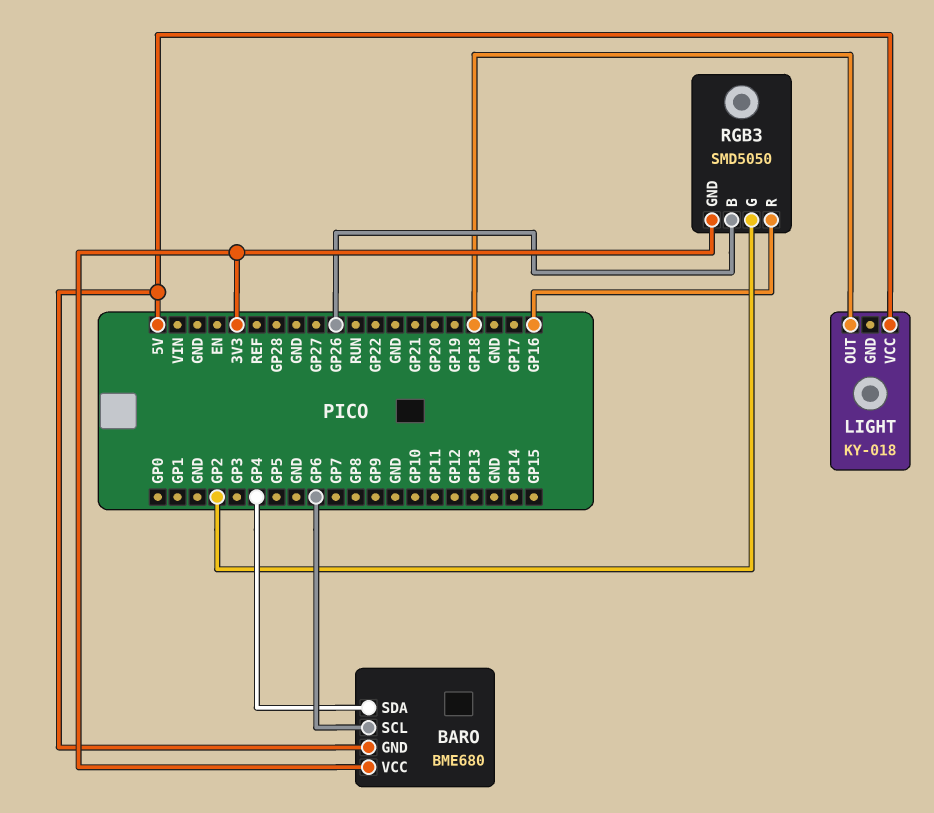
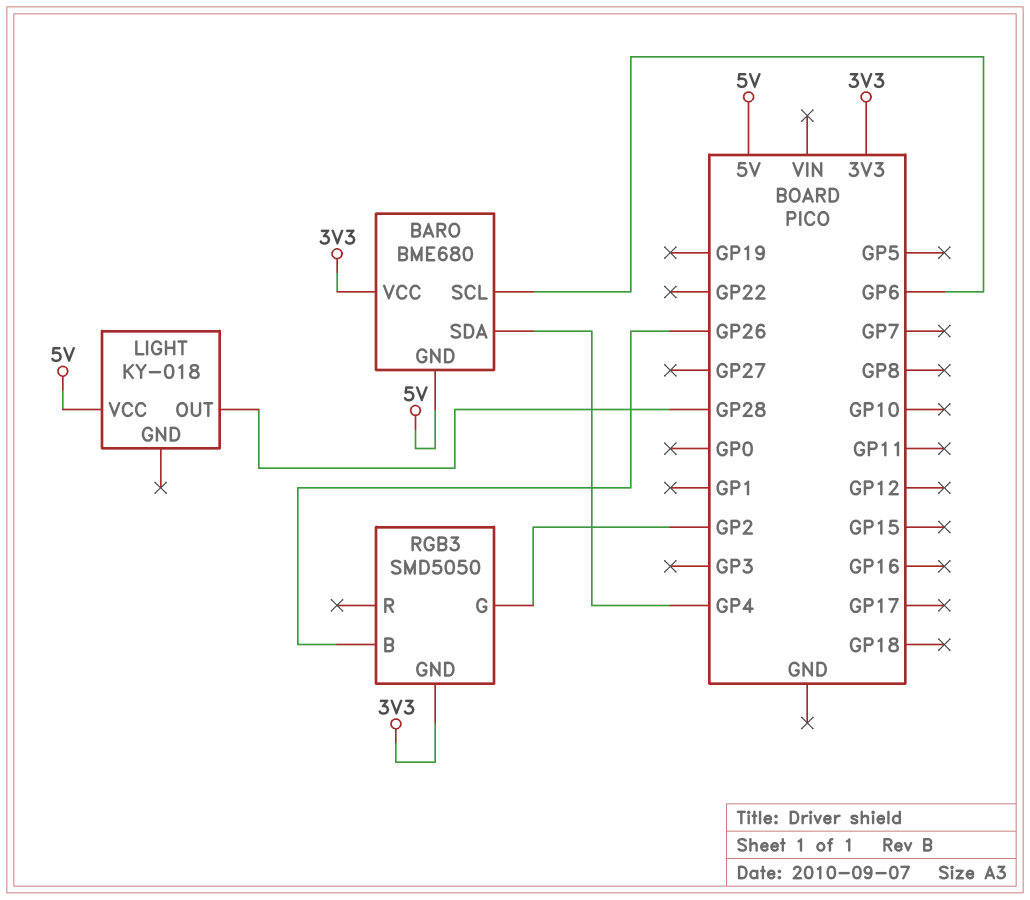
LIGHT pin OUT: GP18 -> GP28
RGB3 pin R: GP16 -> none

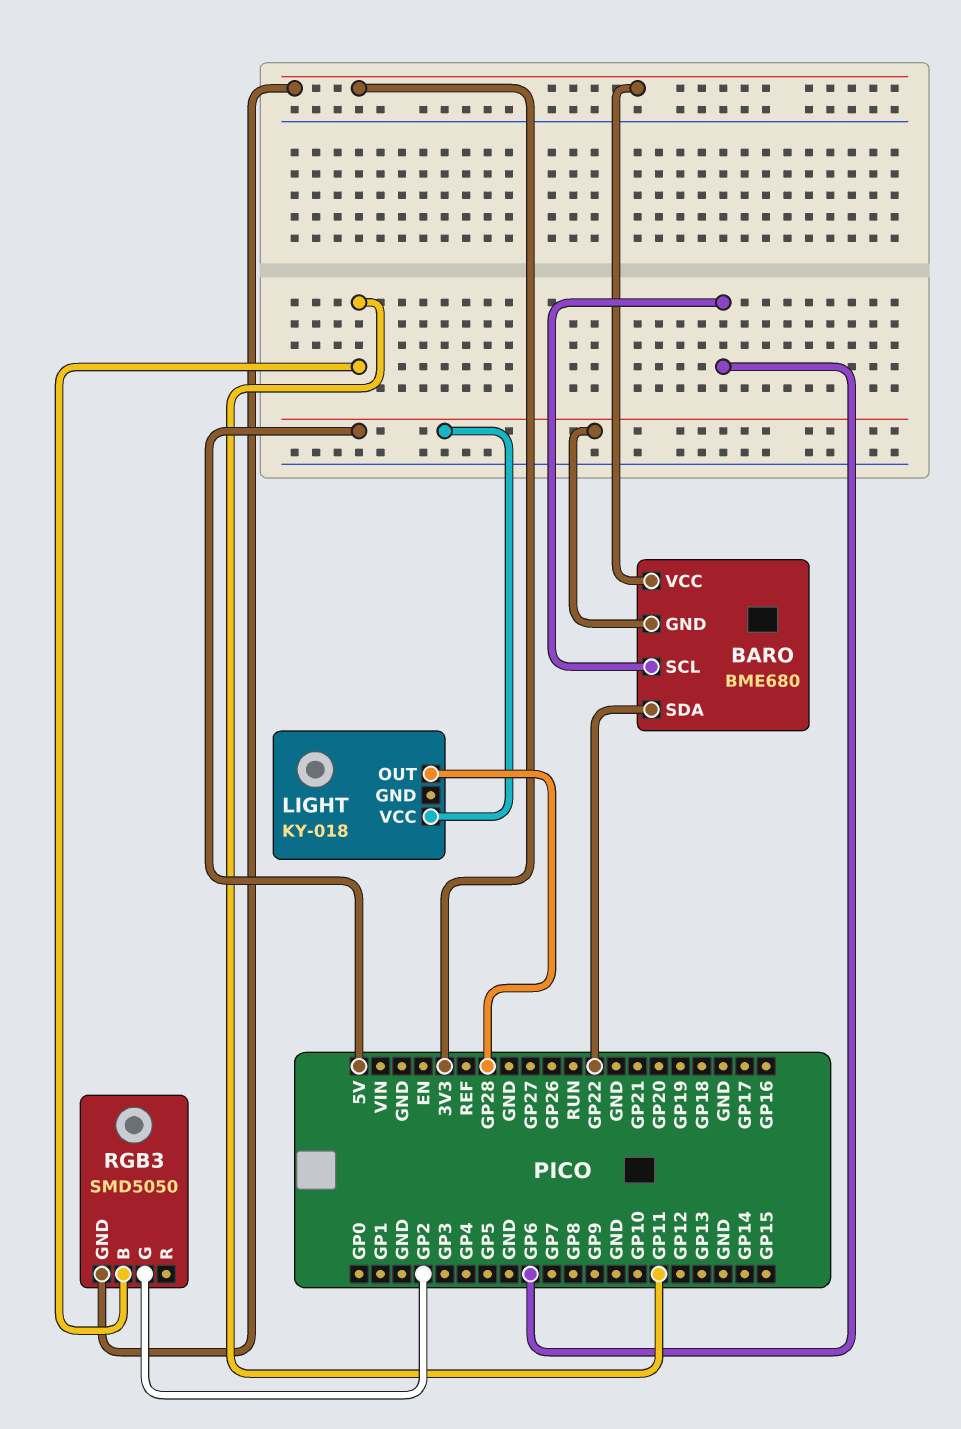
BARO pin SDA: GP4 -> GP22
RGB3 pin B: GP26 -> GP11

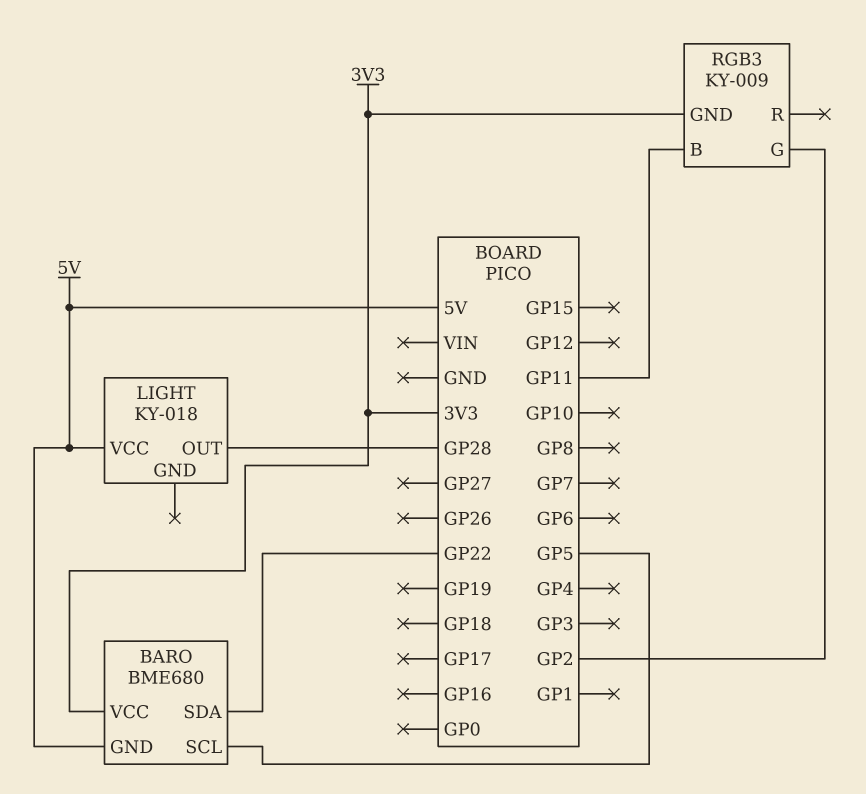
BARO pin SCL: GP6 -> GP5
RGB3: SMD5050 -> KY-009

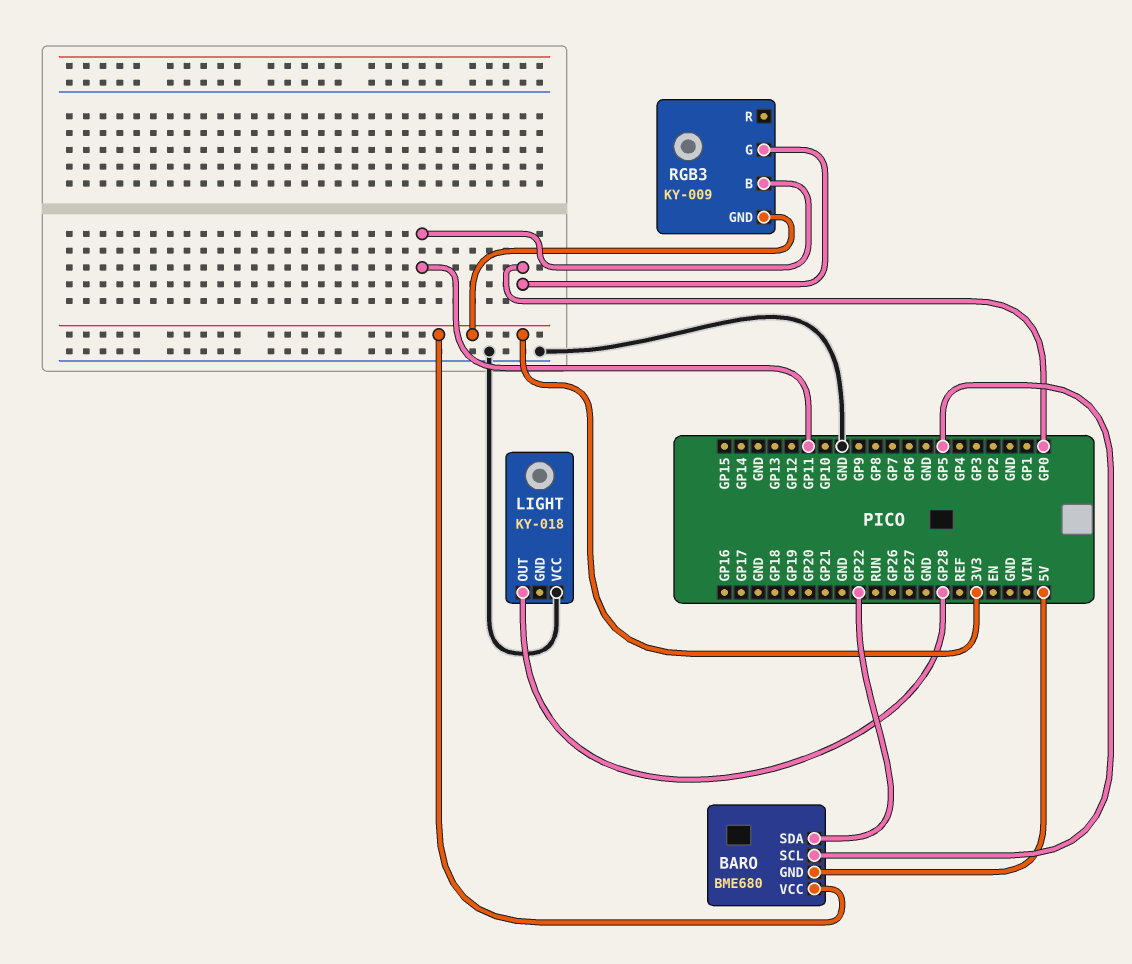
LIGHT pin VCC: 5V -> GND
RGB3 pin G: GP2 -> GP0

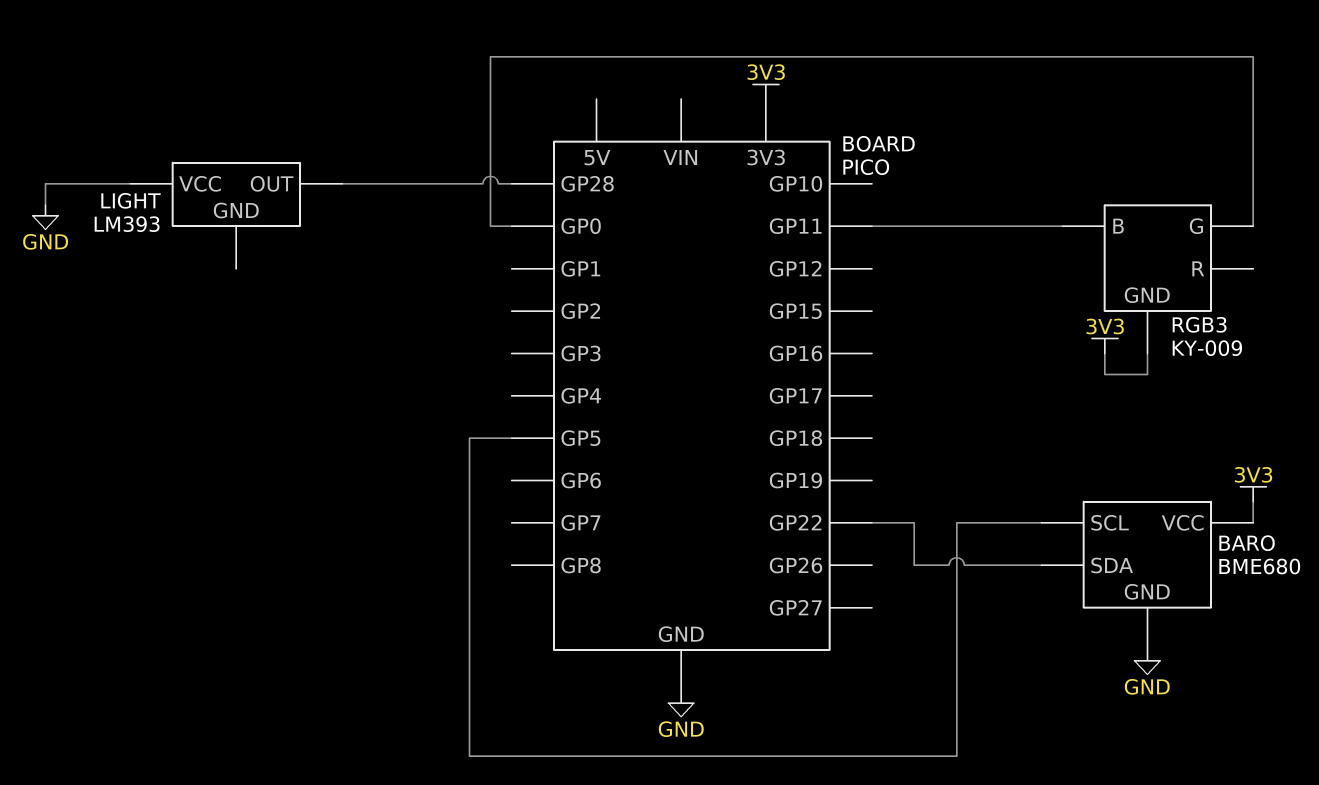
BARO pin GND: 5V -> GND
LIGHT: KY-018 -> LM393

